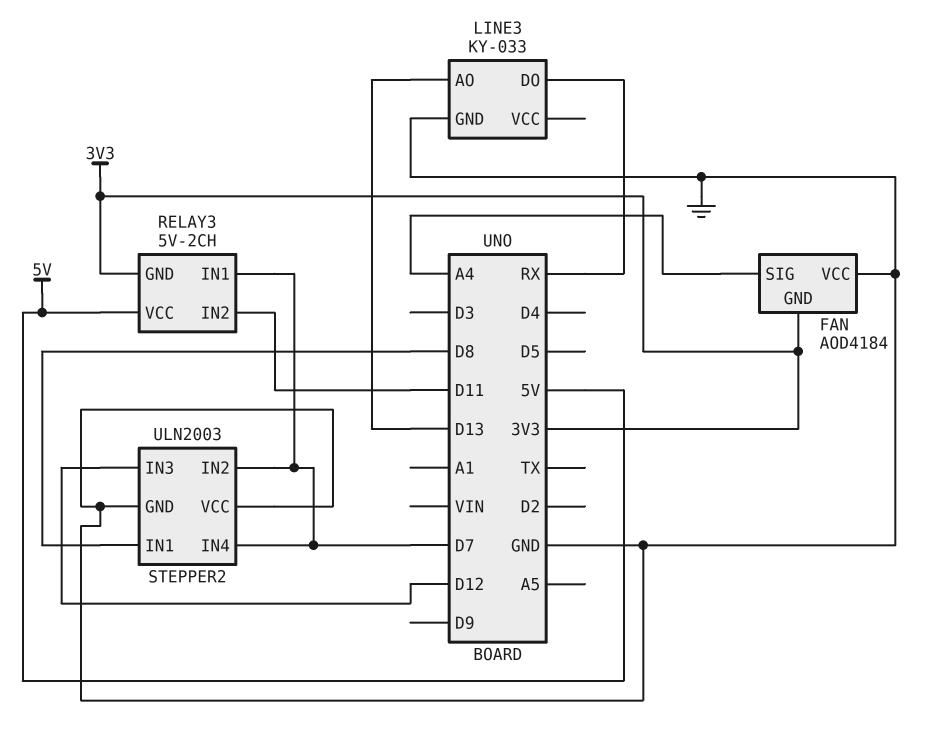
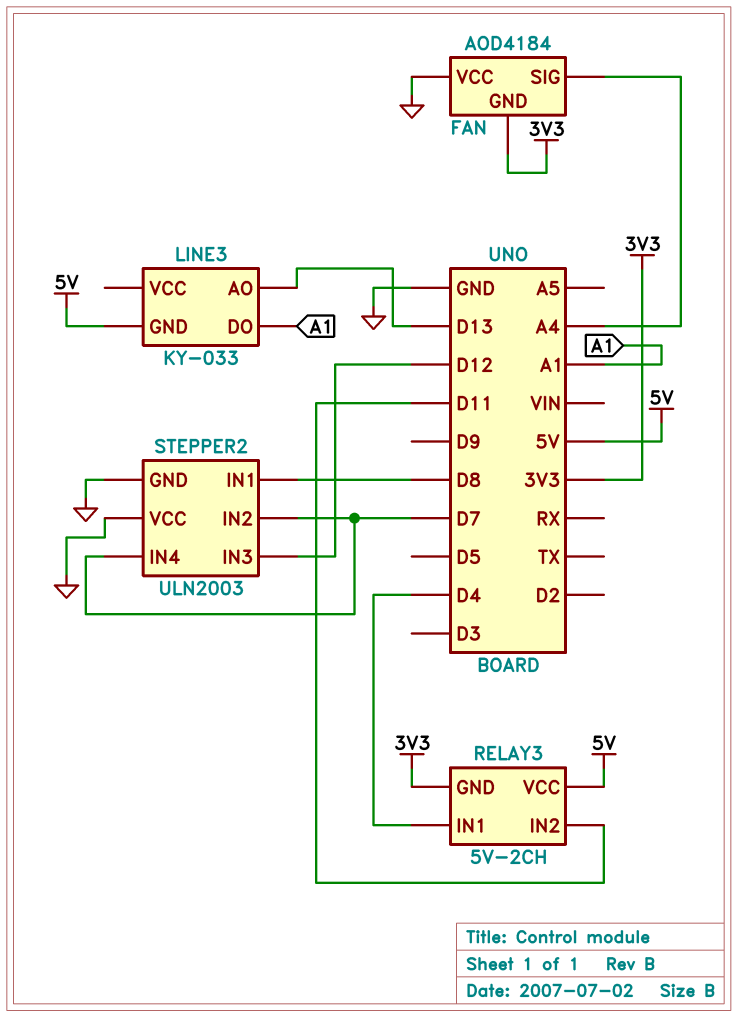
LINE3 pin DO: RX -> A1
LINE3 pin GND: GND -> 5V
RELAY3 pin IN1: D7 -> D4

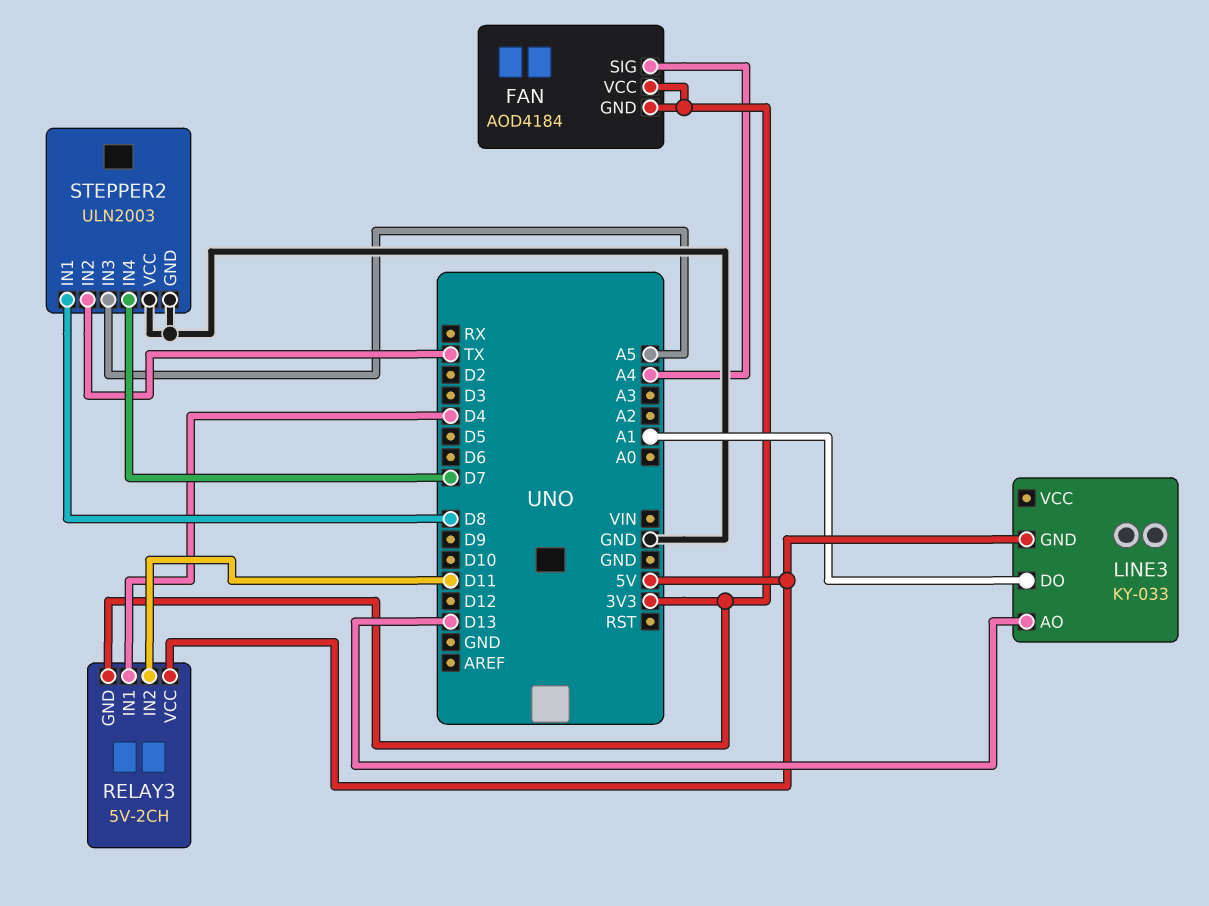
FAN pin VCC: GND -> 3V3
STEPPER2 pin IN2: D7 -> TX
STEPPER2 pin IN3: D12 -> A5

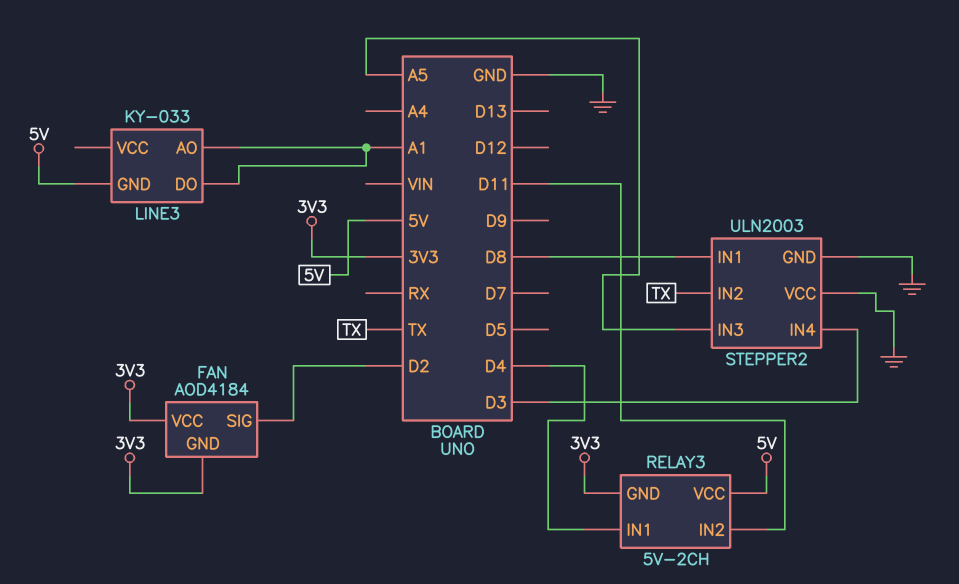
FAN pin SIG: A4 -> D2
LINE3 pin AO: D13 -> A1
STEPPER2 pin IN4: D7 -> D3

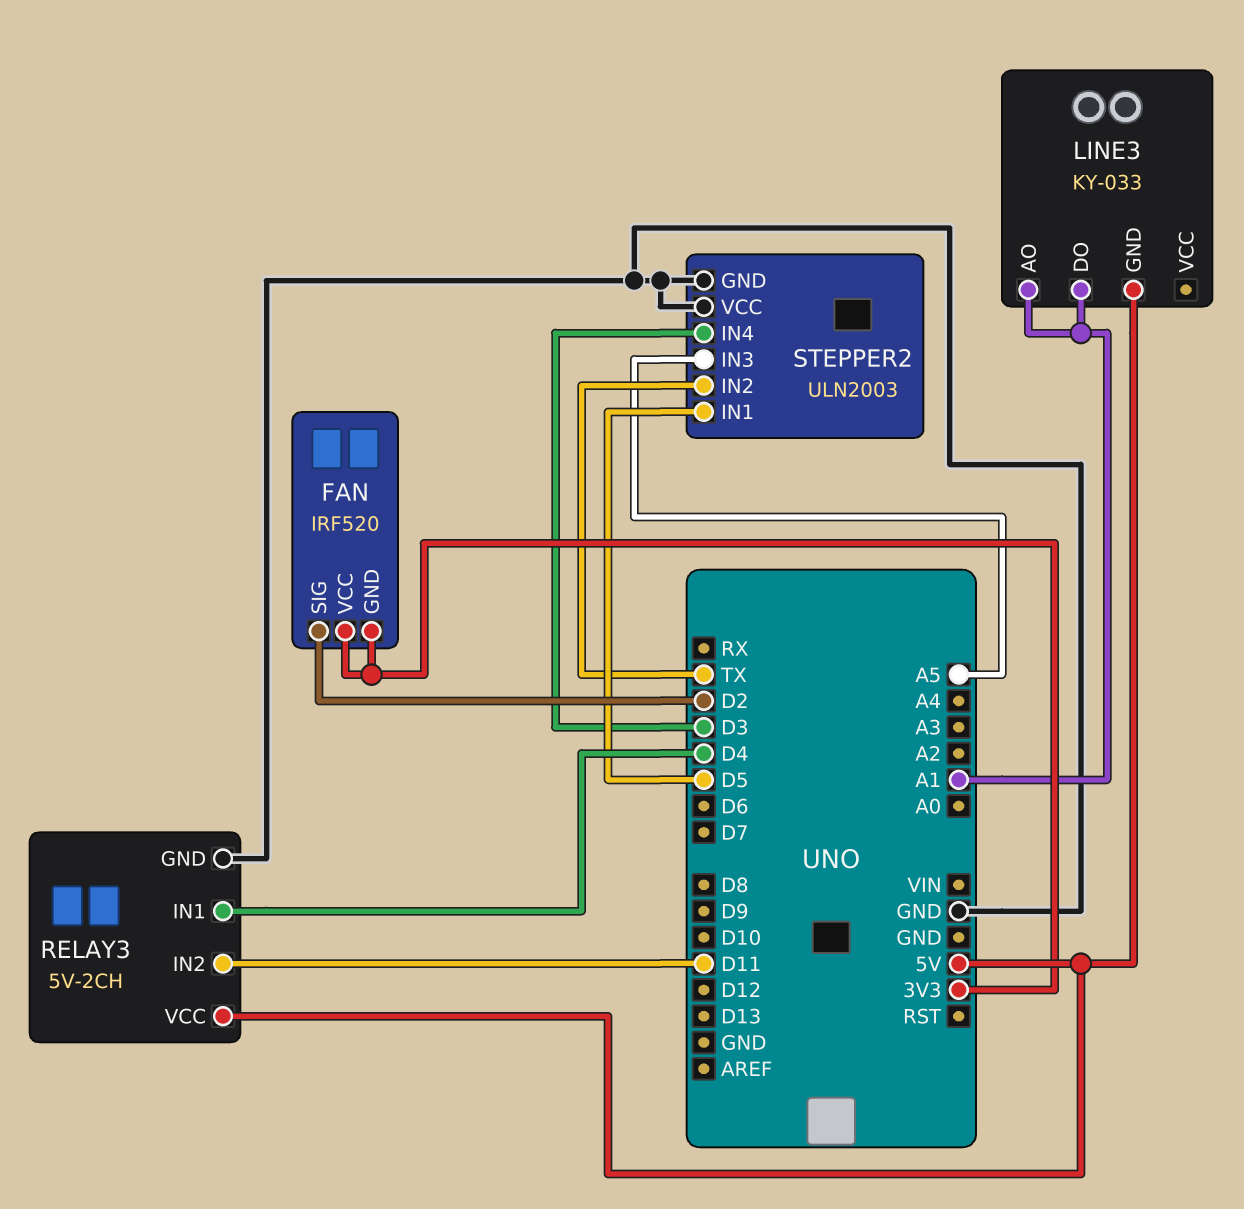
FAN: AOD4184 -> IRF520
RELAY3 pin GND: 3V3 -> GND
STEPPER2 pin IN1: D8 -> D5

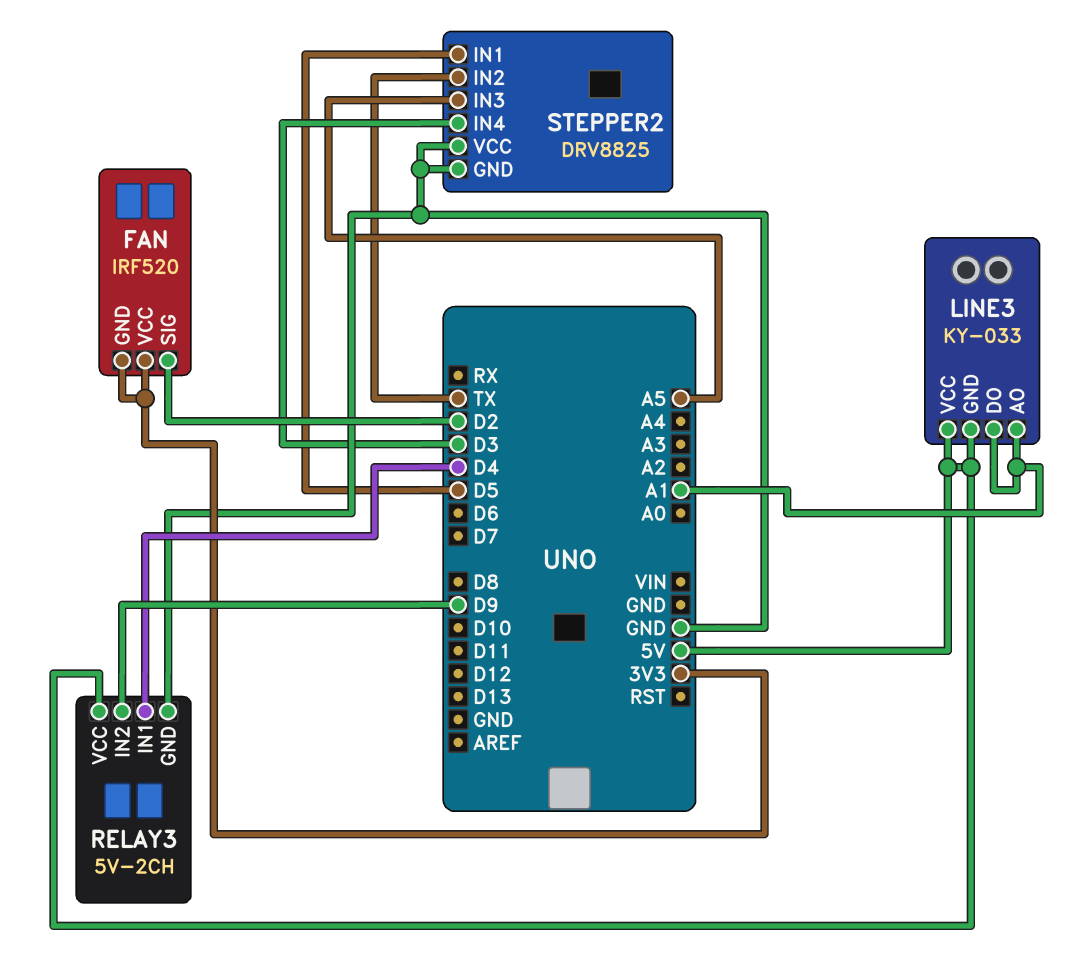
LINE3 pin VCC: none -> 5V
RELAY3 pin IN2: D11 -> D9
STEPPER2: ULN2003 -> DRV8825

